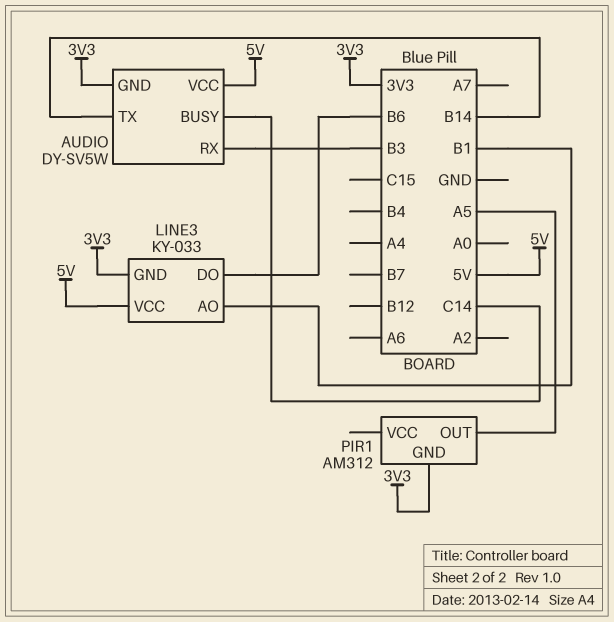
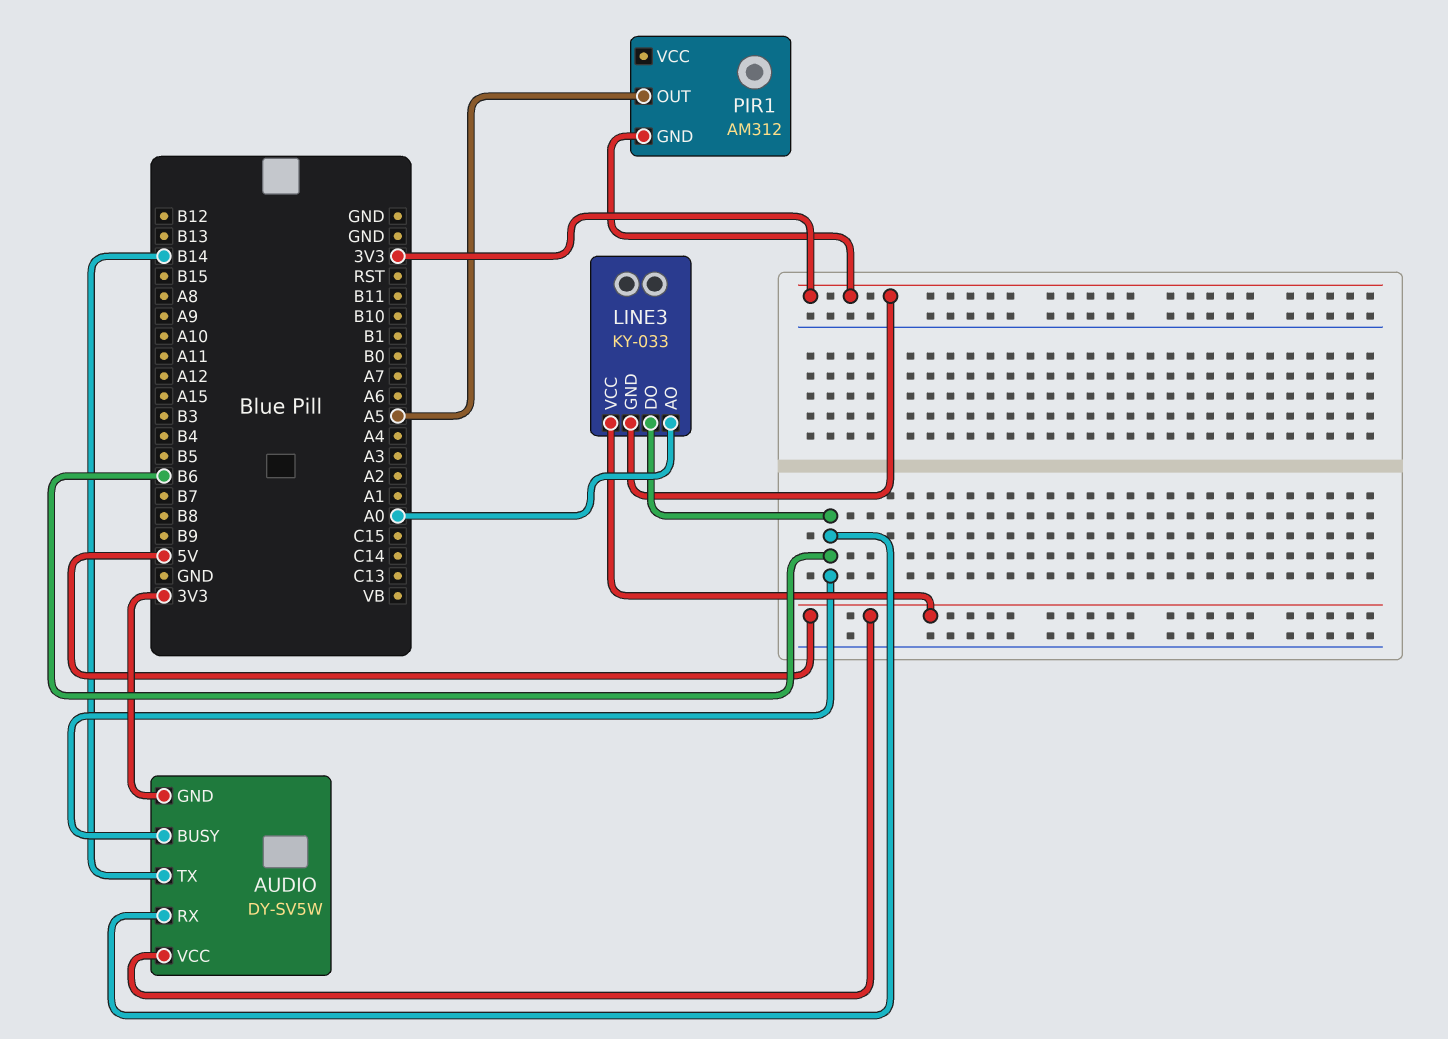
AUDIO pin BUSY: C14 -> B6
AUDIO pin RX: B3 -> B6
LINE3 pin AO: B1 -> A0

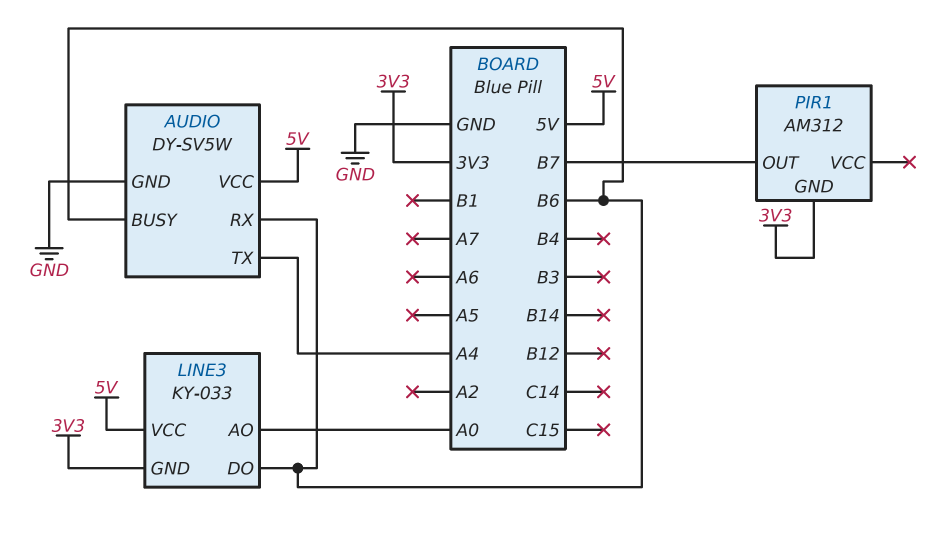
AUDIO pin GND: 3V3 -> GND
AUDIO pin TX: B14 -> A4
PIR1 pin OUT: A5 -> B7

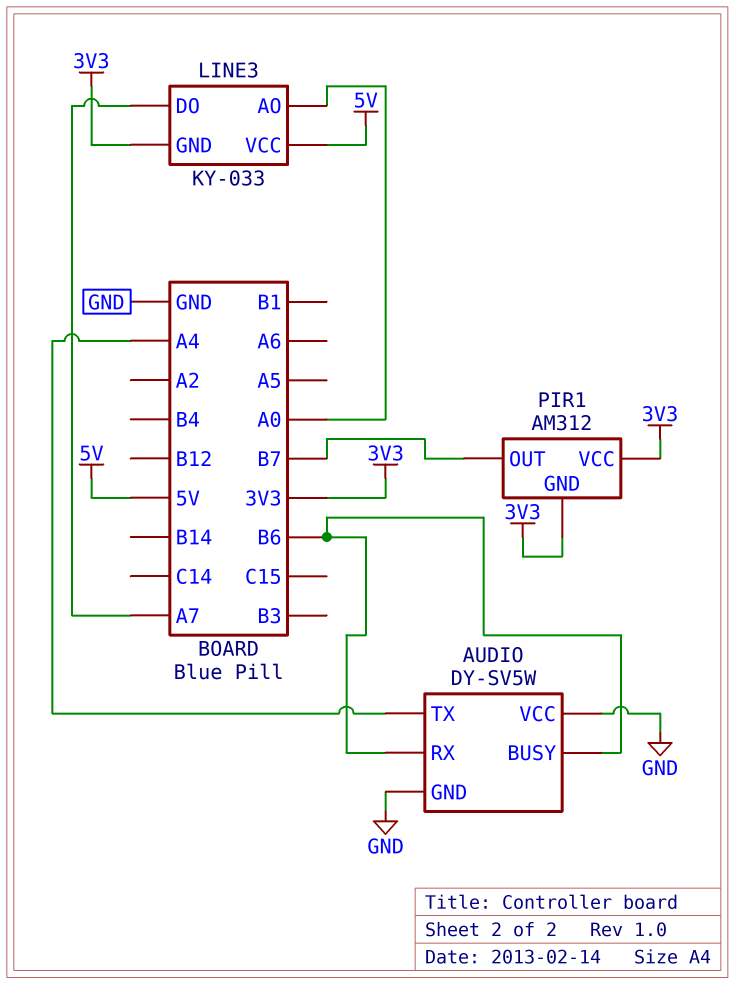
AUDIO pin VCC: 5V -> GND
LINE3 pin DO: B6 -> A7
PIR1 pin VCC: none -> 3V3

